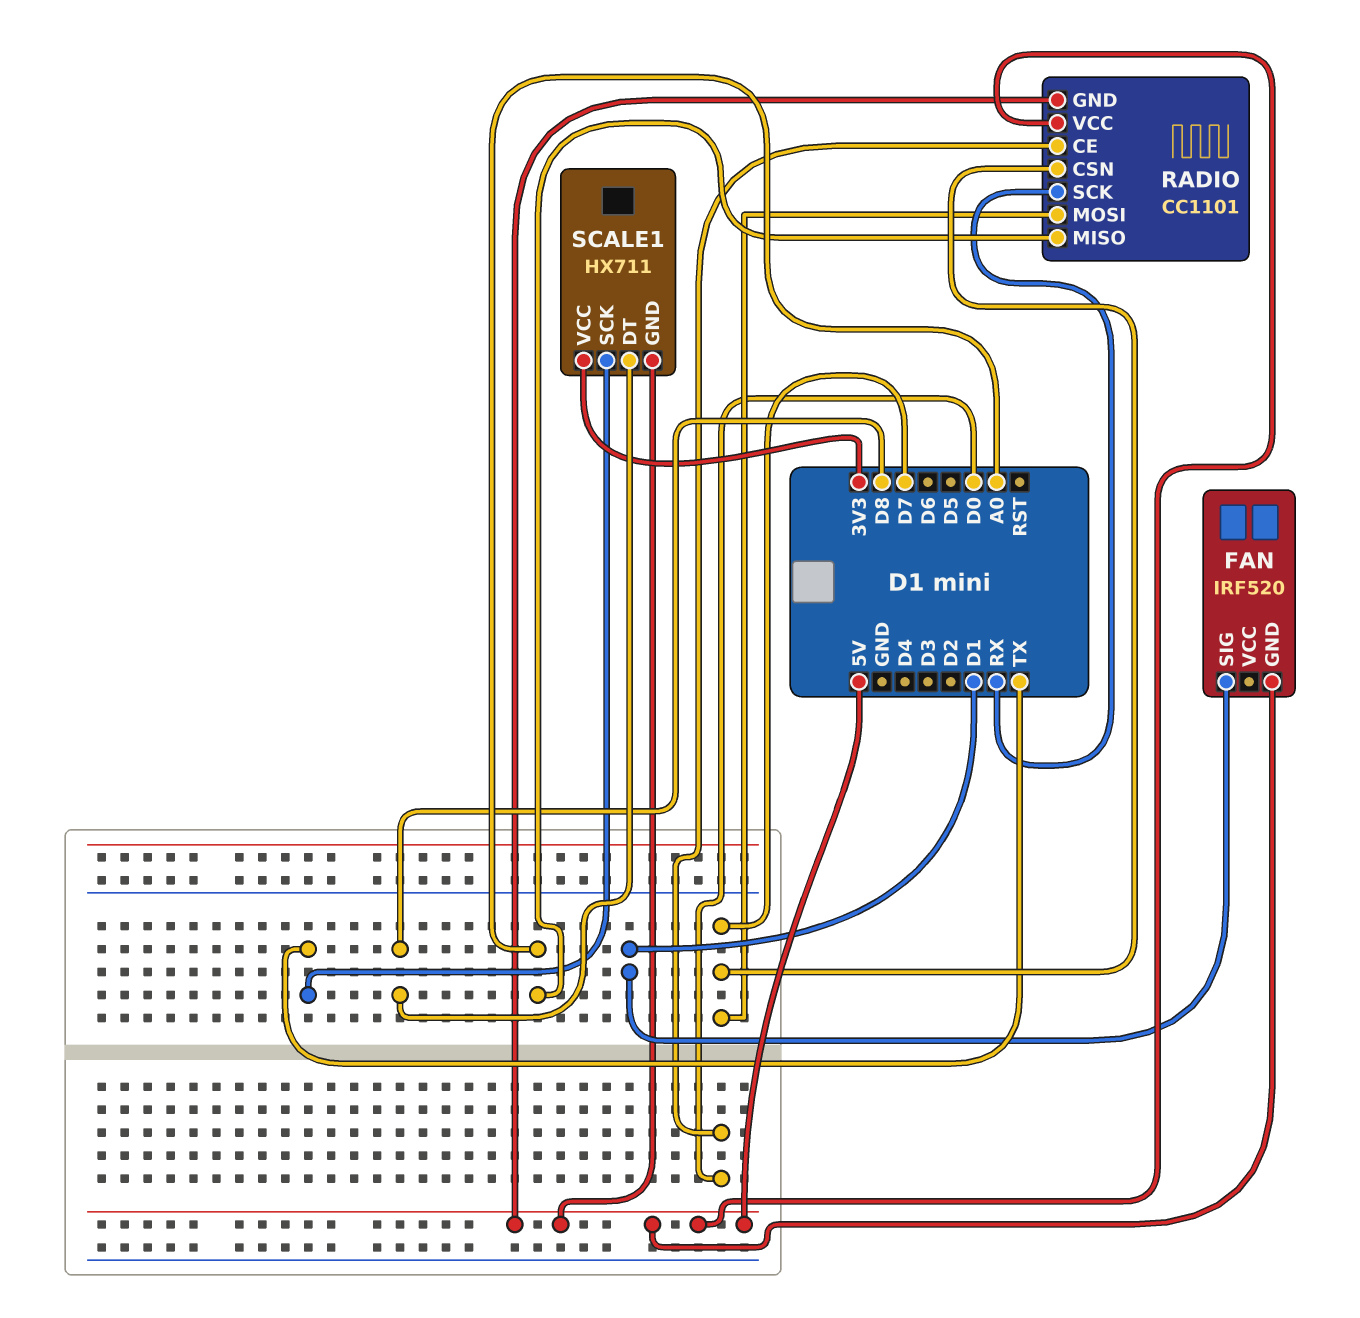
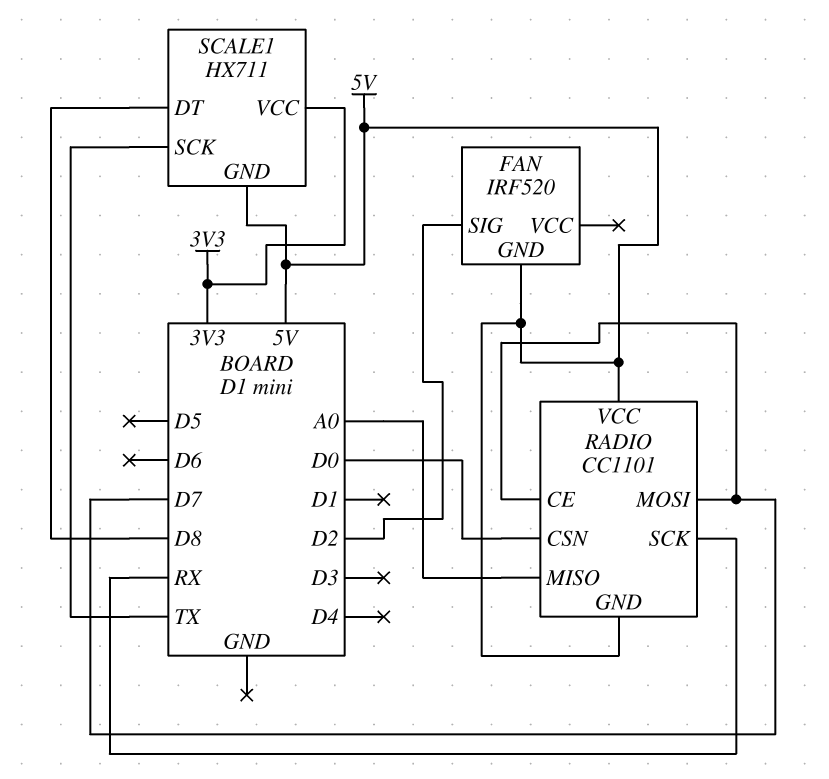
FAN pin SIG: D1 -> D2
RADIO pin CE: D0 -> D7
RADIO pin CSN: D7 -> D0

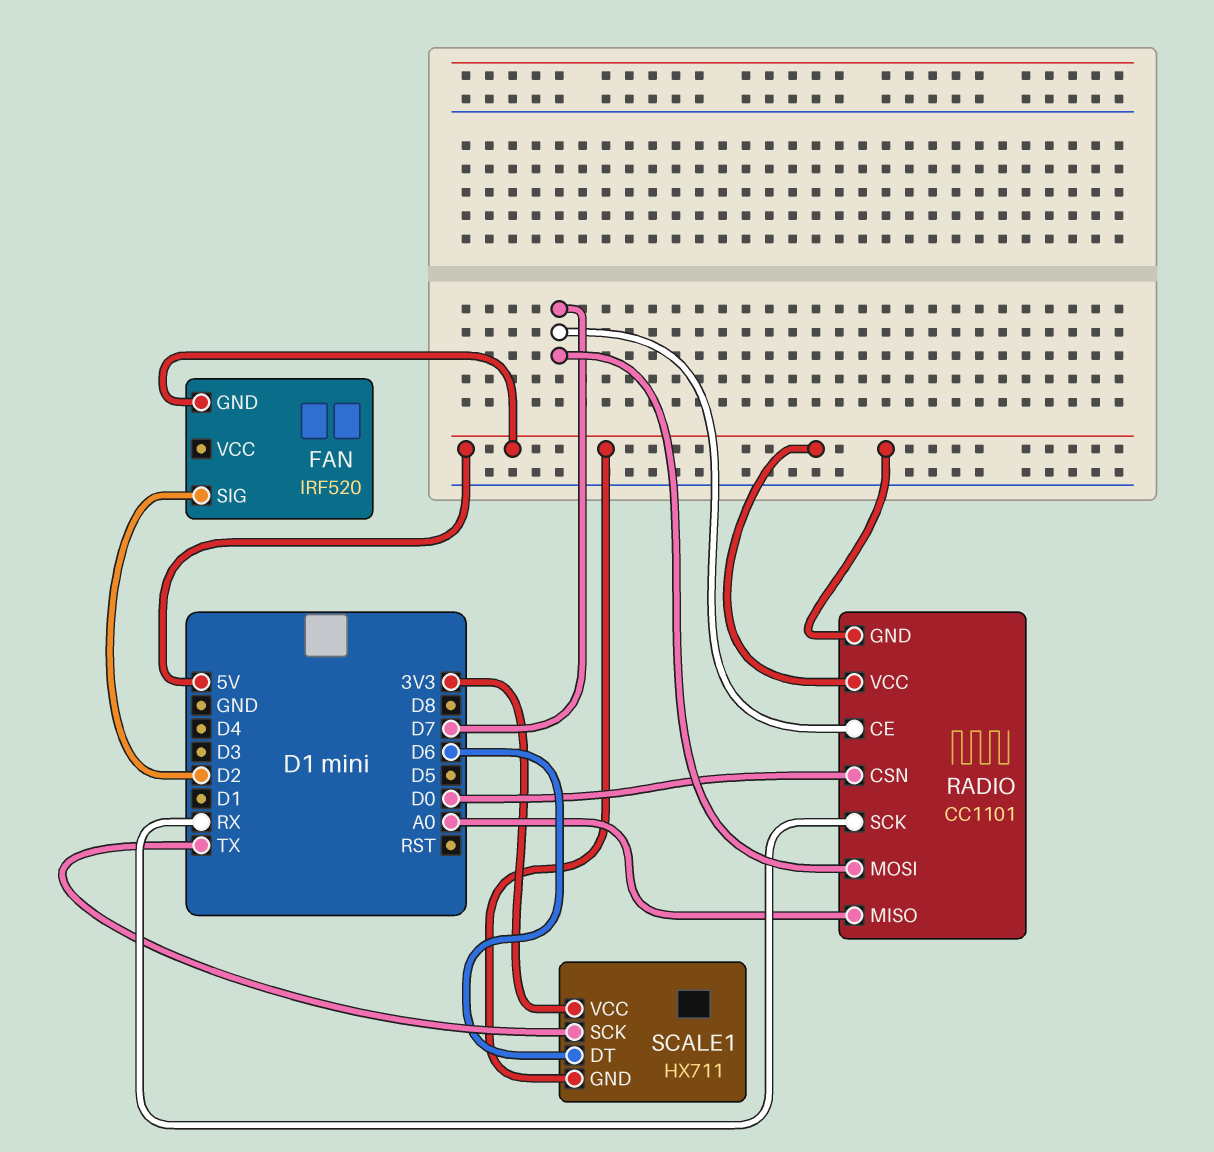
SCALE1 pin DT: D8 -> D6

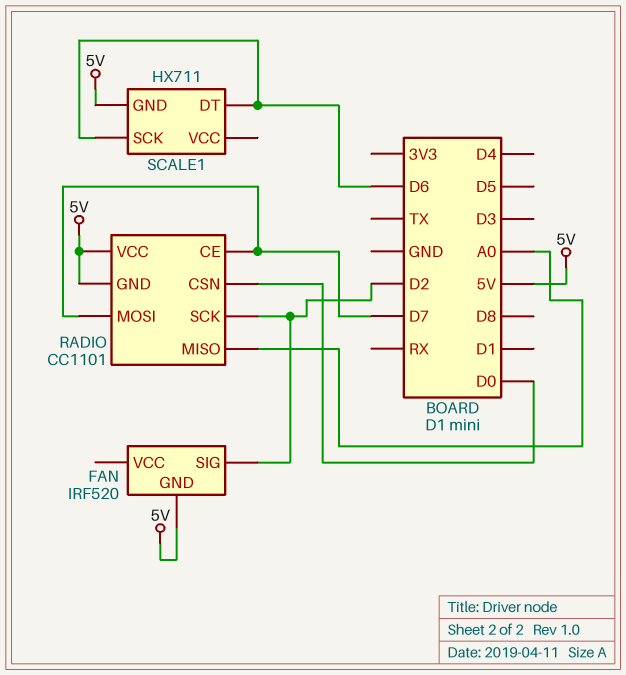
RADIO pin SCK: RX -> D2
SCALE1 pin SCK: TX -> D6
SCALE1 pin VCC: 3V3 -> none

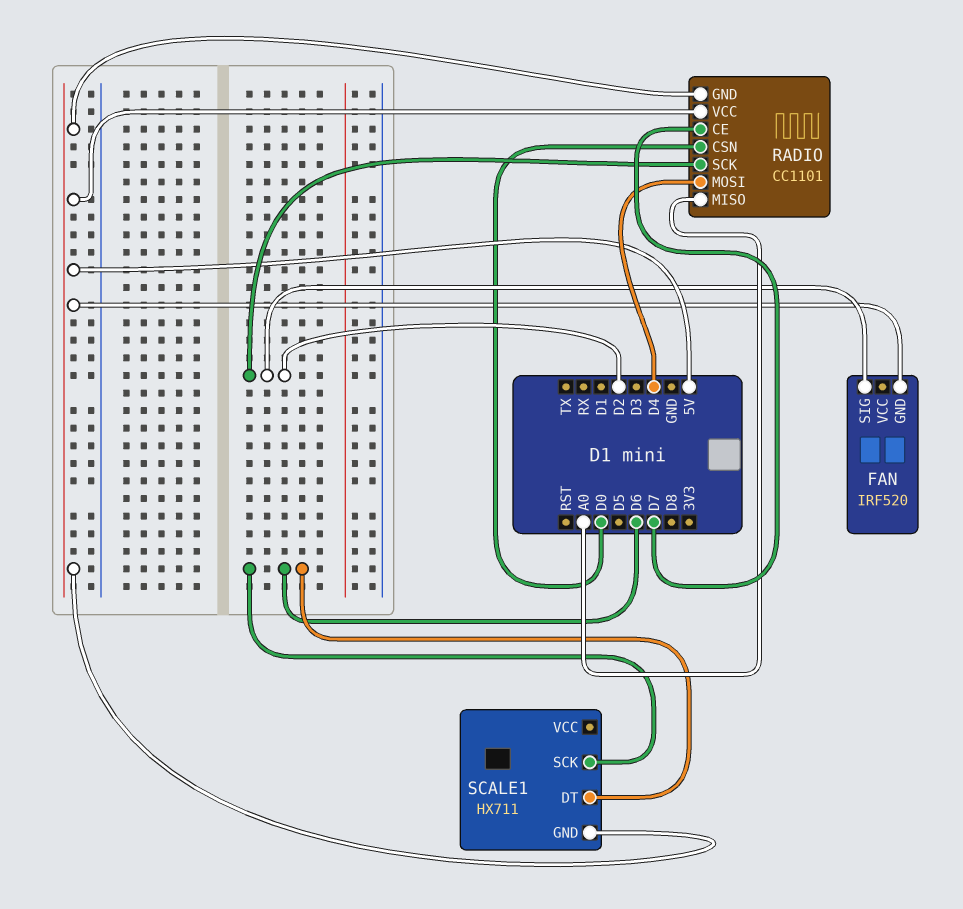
RADIO pin MOSI: D7 -> D4

